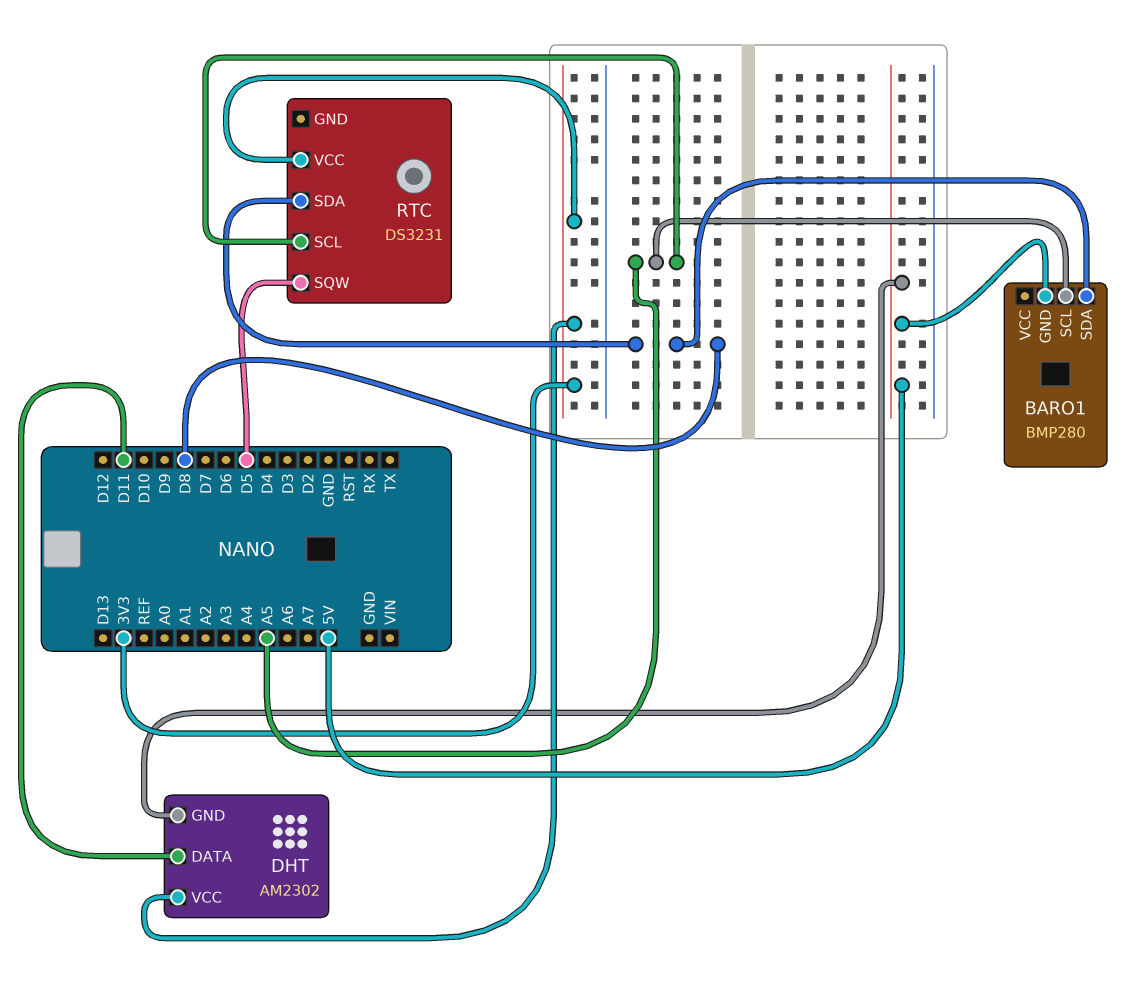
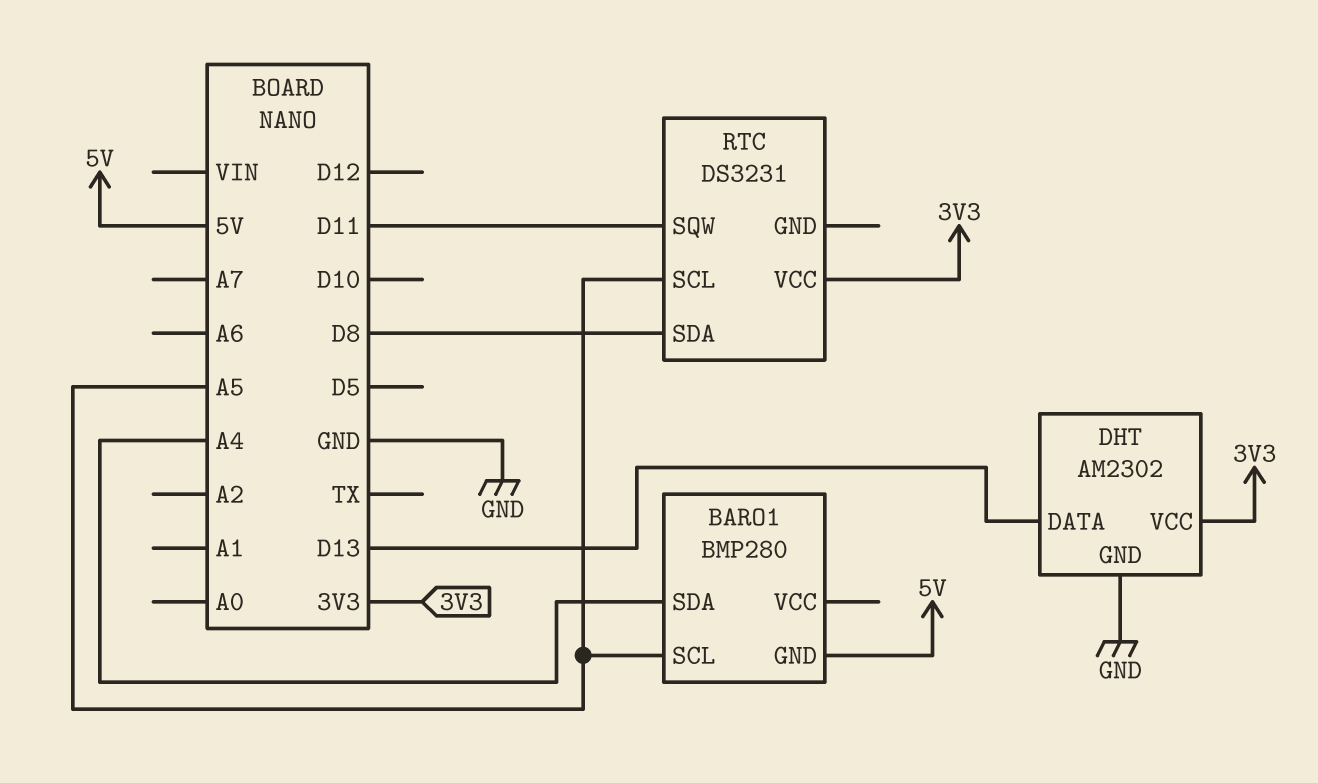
BARO1 pin SDA: D8 -> A4
DHT pin DATA: D11 -> D13
DHT pin GND: 5V -> GND
RTC pin SQW: D5 -> D11

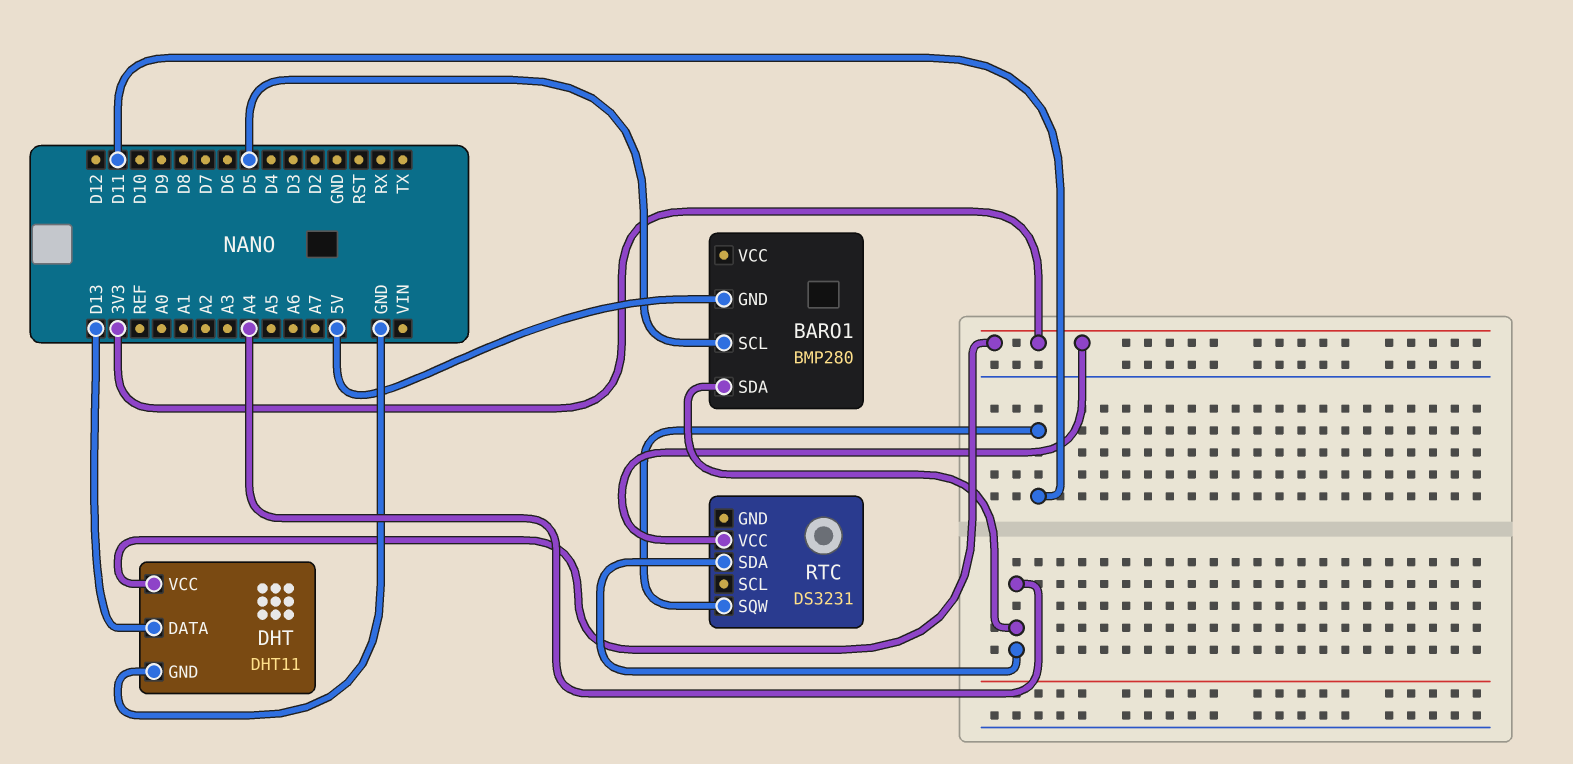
BARO1 pin SCL: A5 -> D5
DHT: AM2302 -> DHT11
RTC pin SCL: A5 -> none
RTC pin SDA: D8 -> A4

